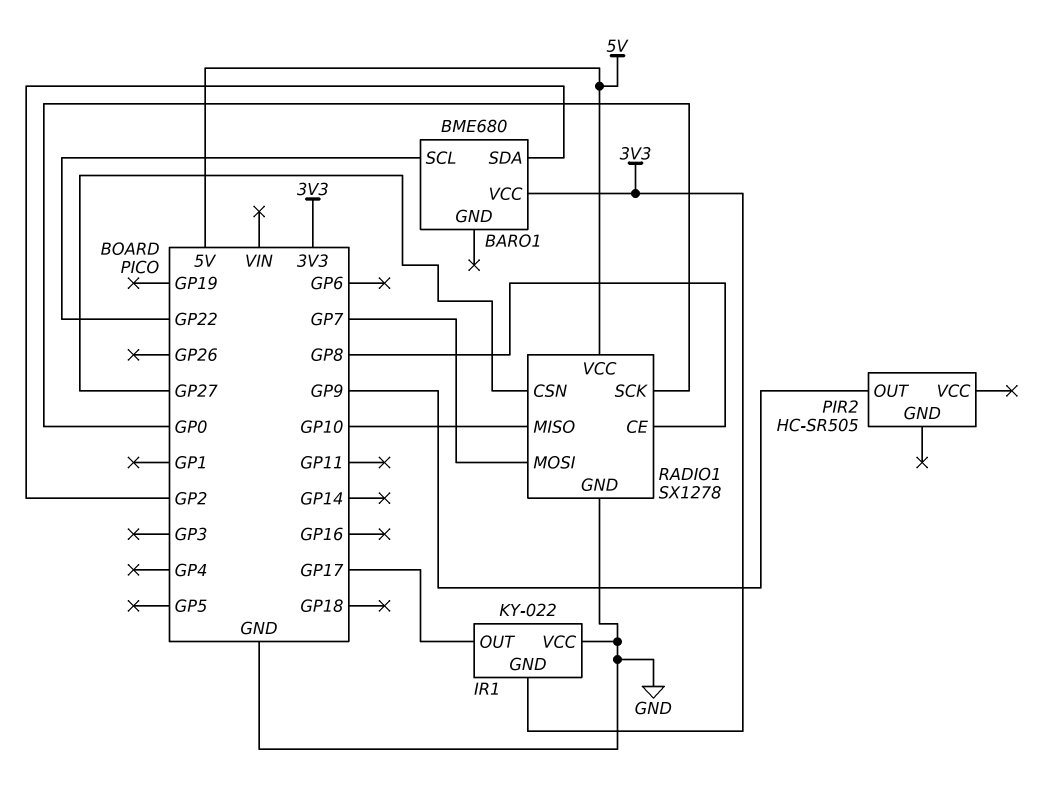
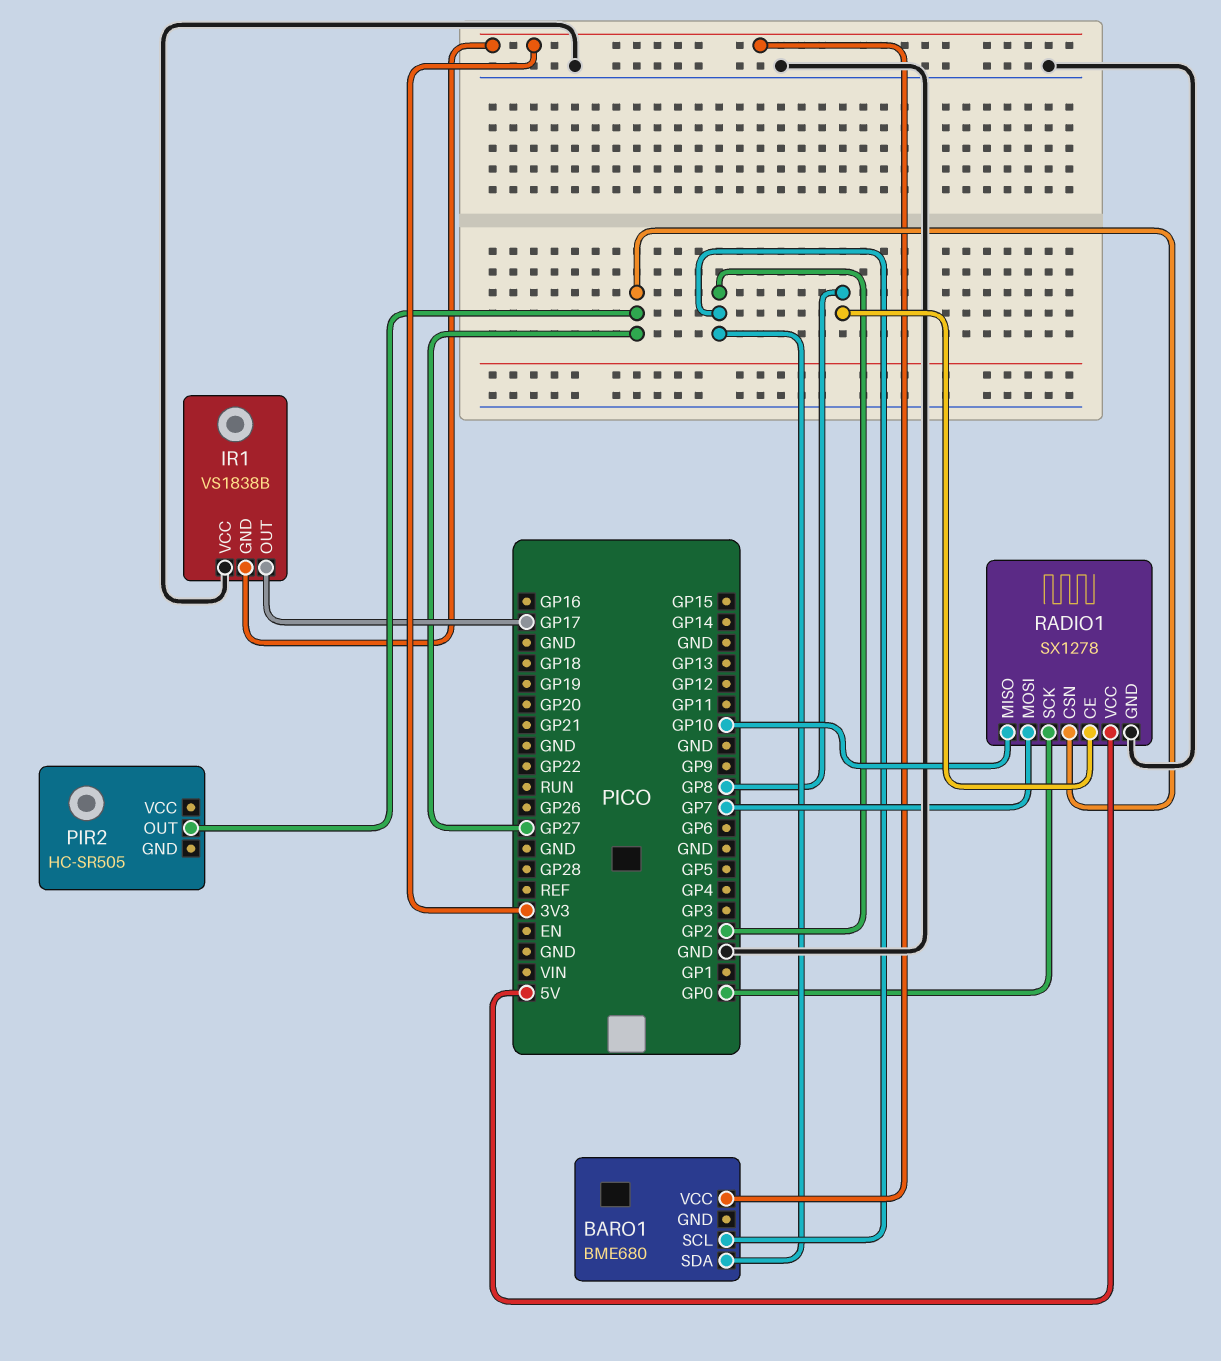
BARO1 pin SCL: GP22 -> GP2
IR1: KY-022 -> VS1838B
PIR2 pin OUT: GP9 -> GP27

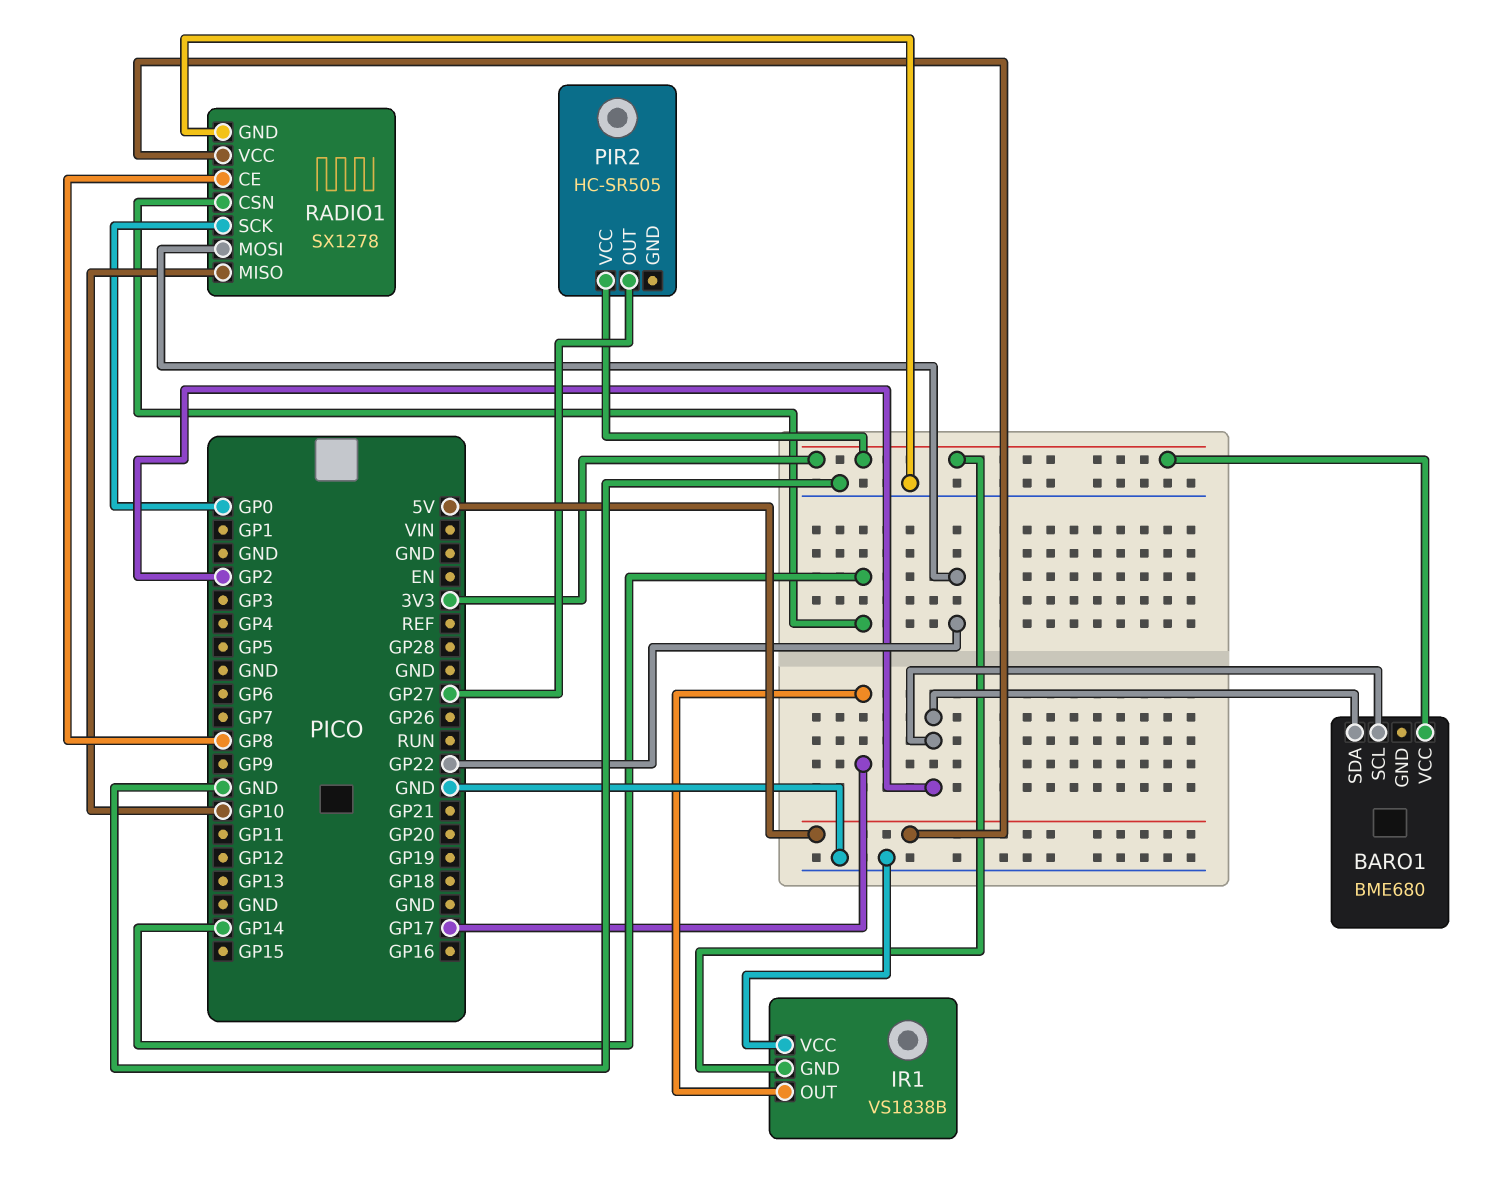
PIR2 pin VCC: none -> 3V3
RADIO1 pin CSN: GP27 -> GP14
RADIO1 pin MOSI: GP7 -> GP22

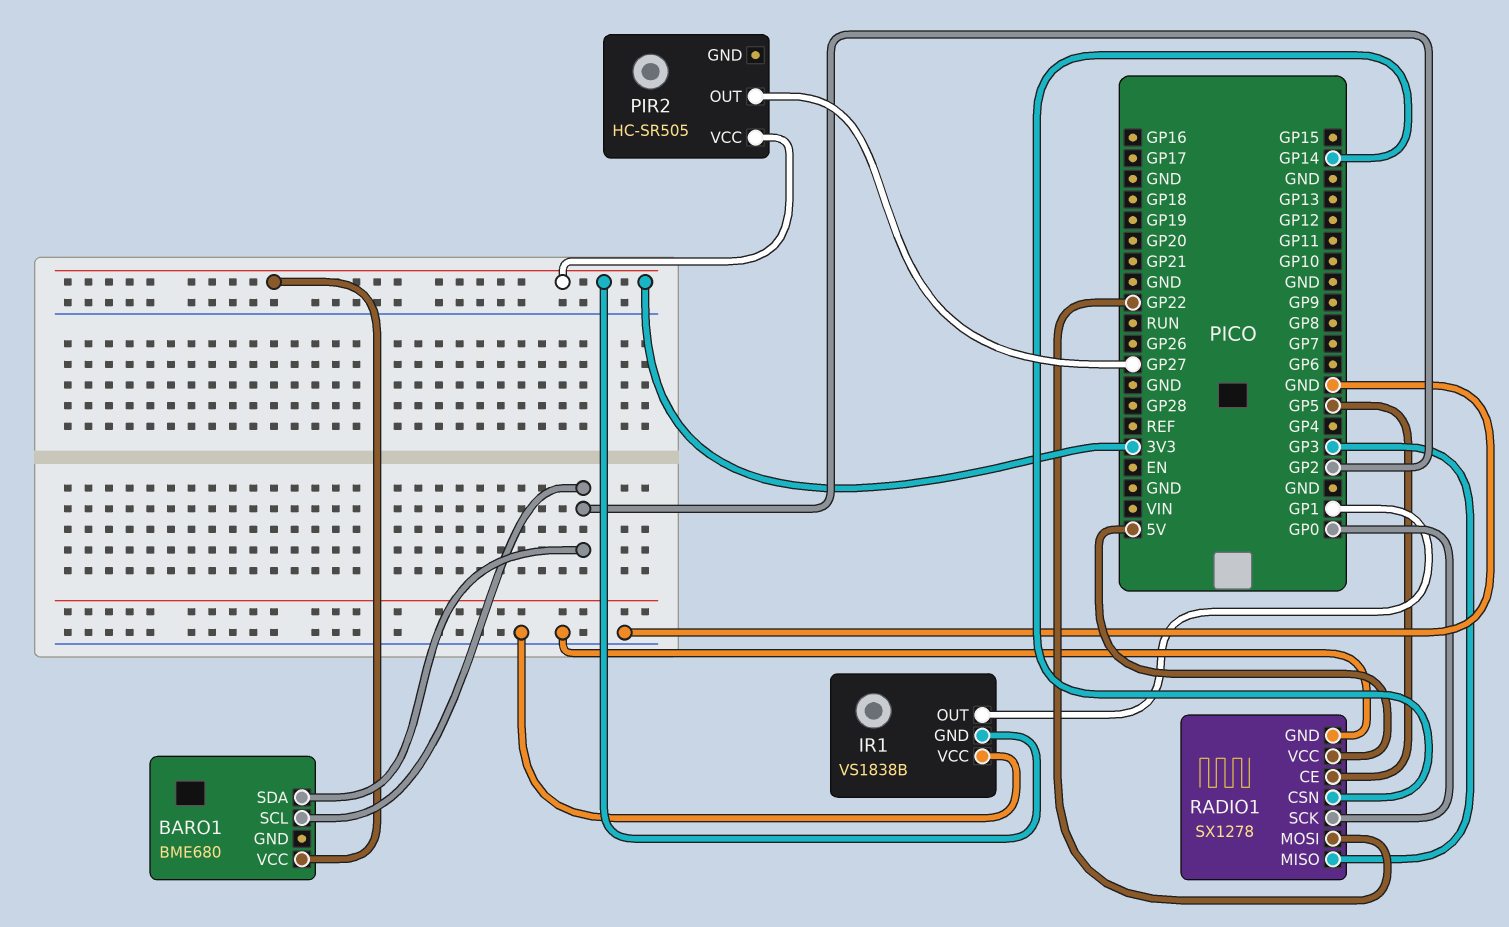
IR1 pin OUT: GP17 -> GP1
RADIO1 pin CE: GP8 -> GP5
RADIO1 pin MISO: GP10 -> GP3

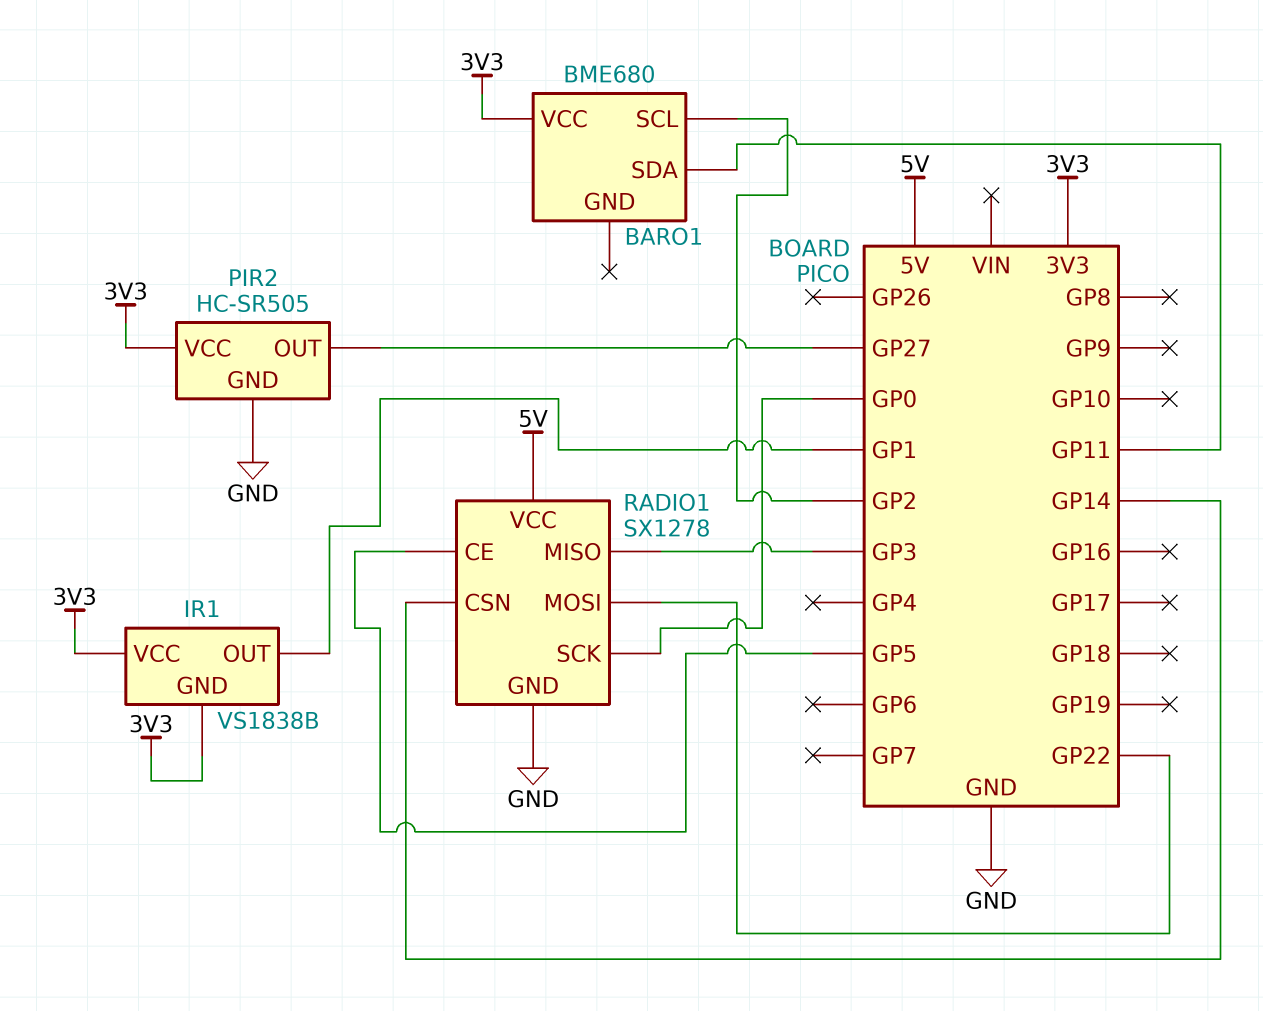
BARO1 pin SDA: GP2 -> GP11
IR1 pin VCC: GND -> 3V3
PIR2 pin GND: none -> GND

